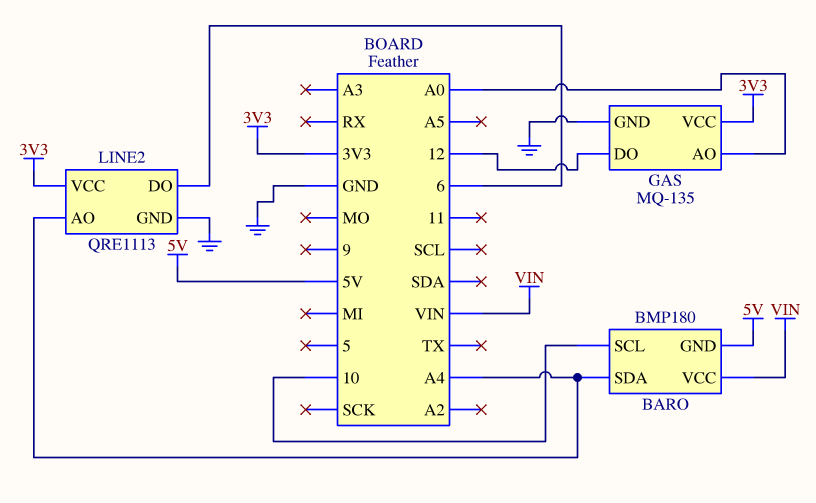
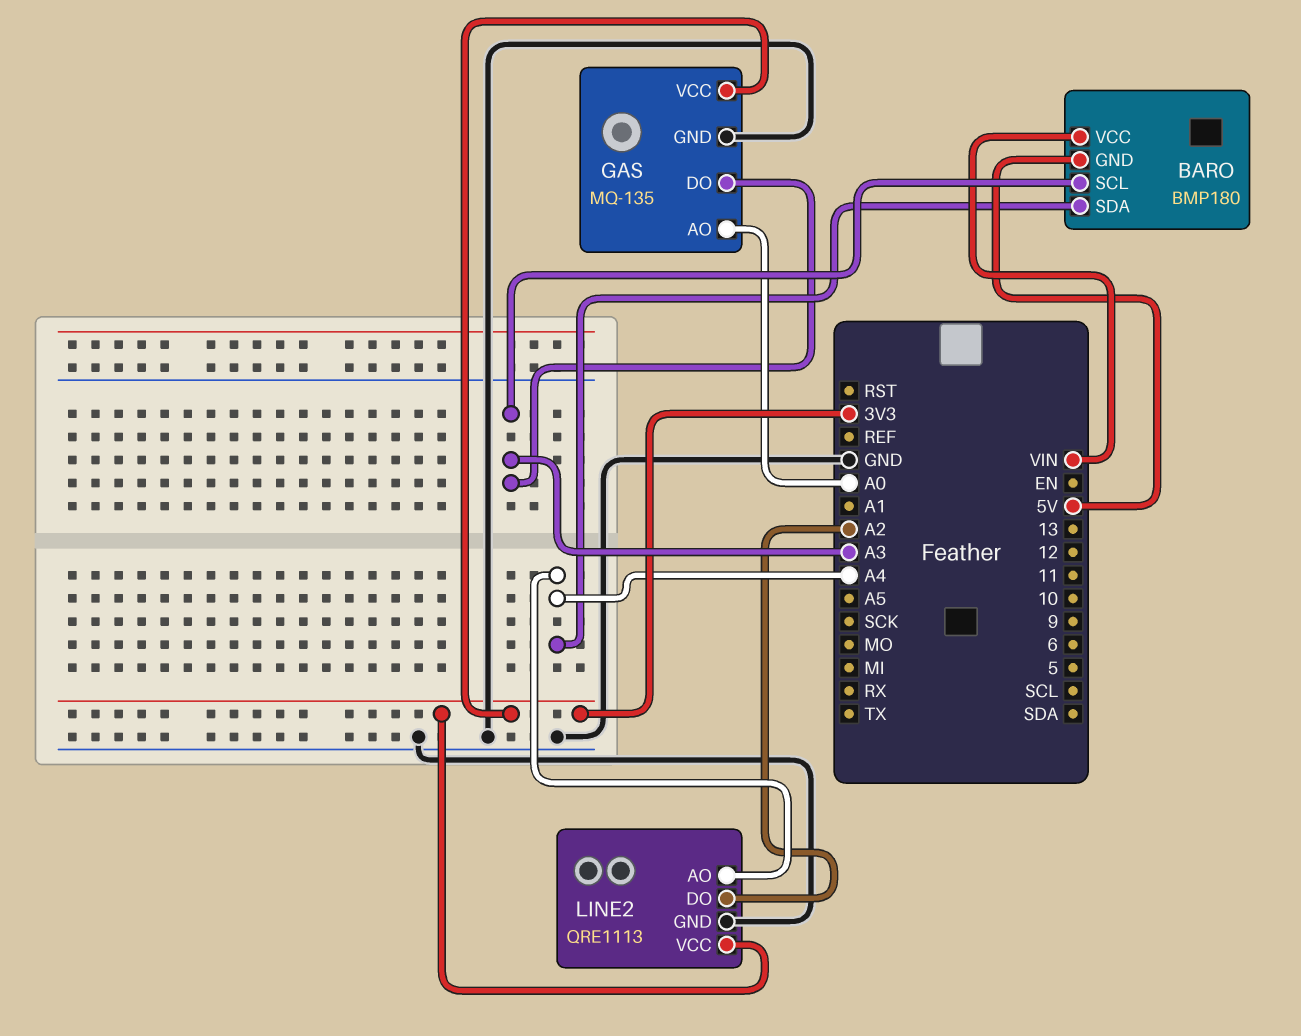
BARO pin SCL: 10 -> A3
GAS pin DO: 12 -> A3
LINE2 pin DO: 6 -> A2

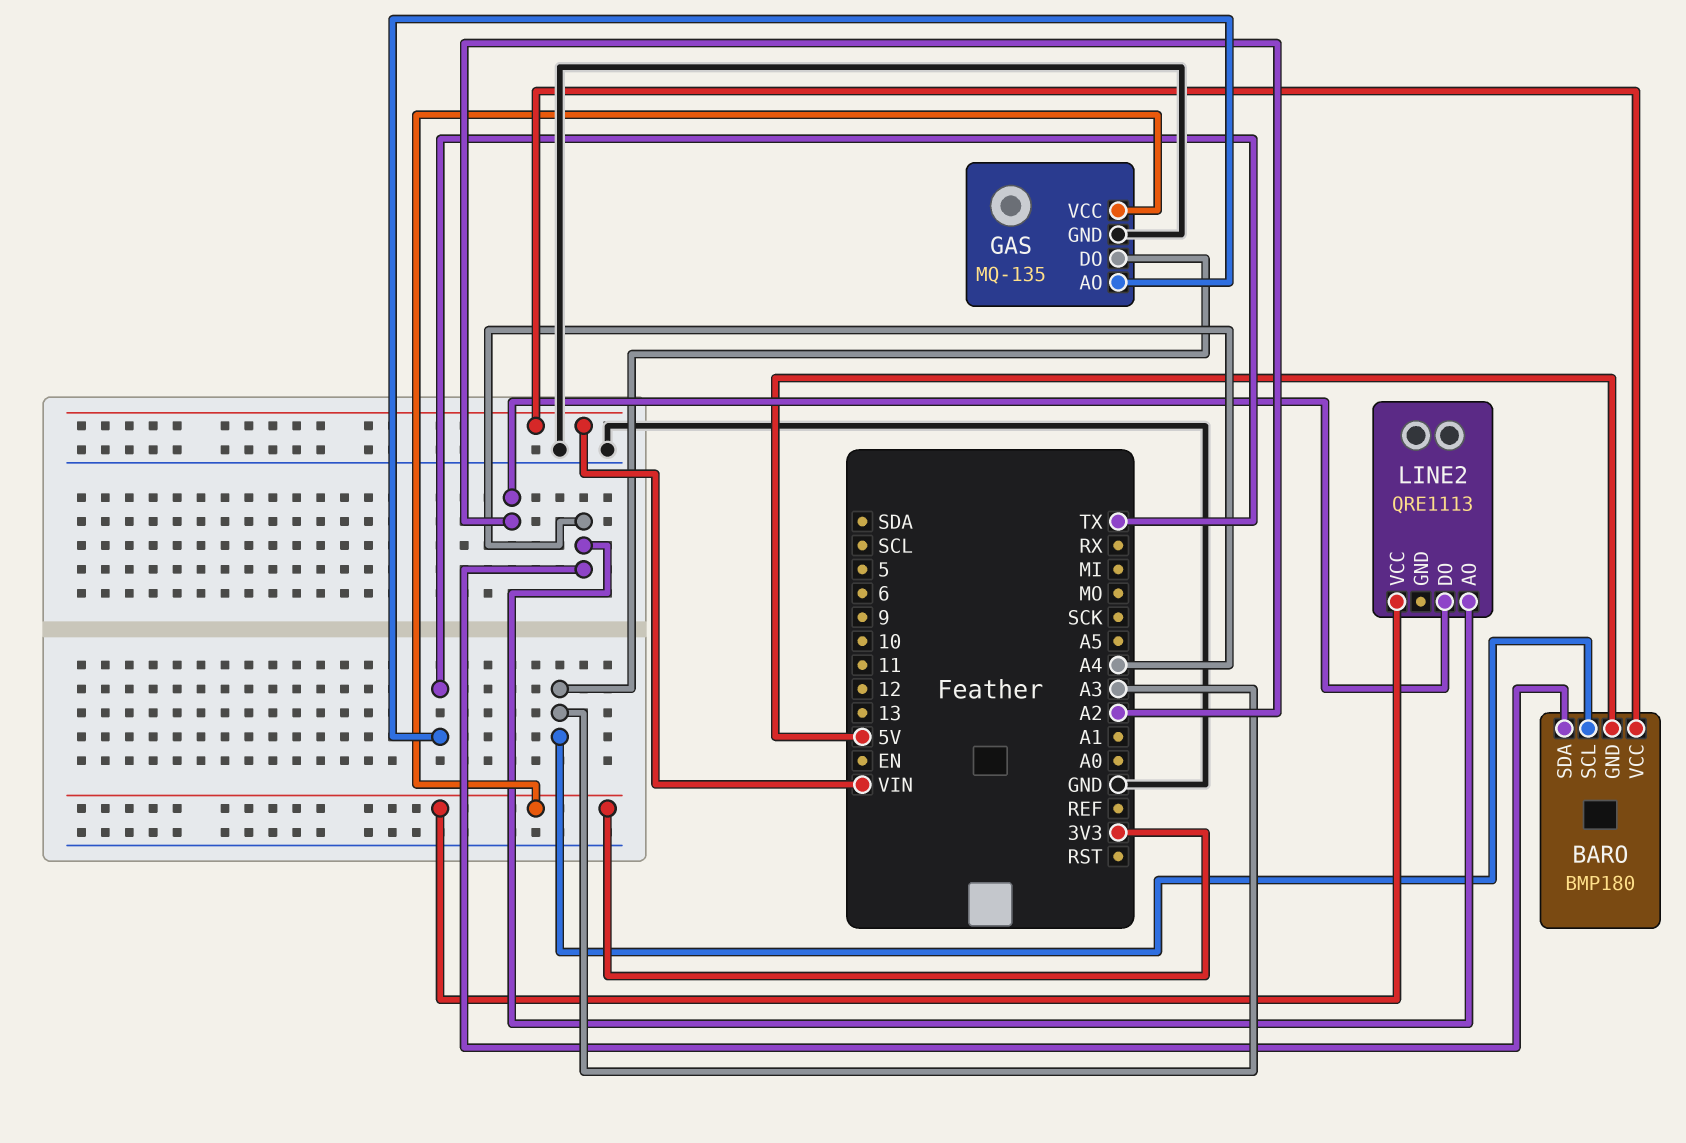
GAS pin AO: A0 -> TX
LINE2 pin GND: GND -> none

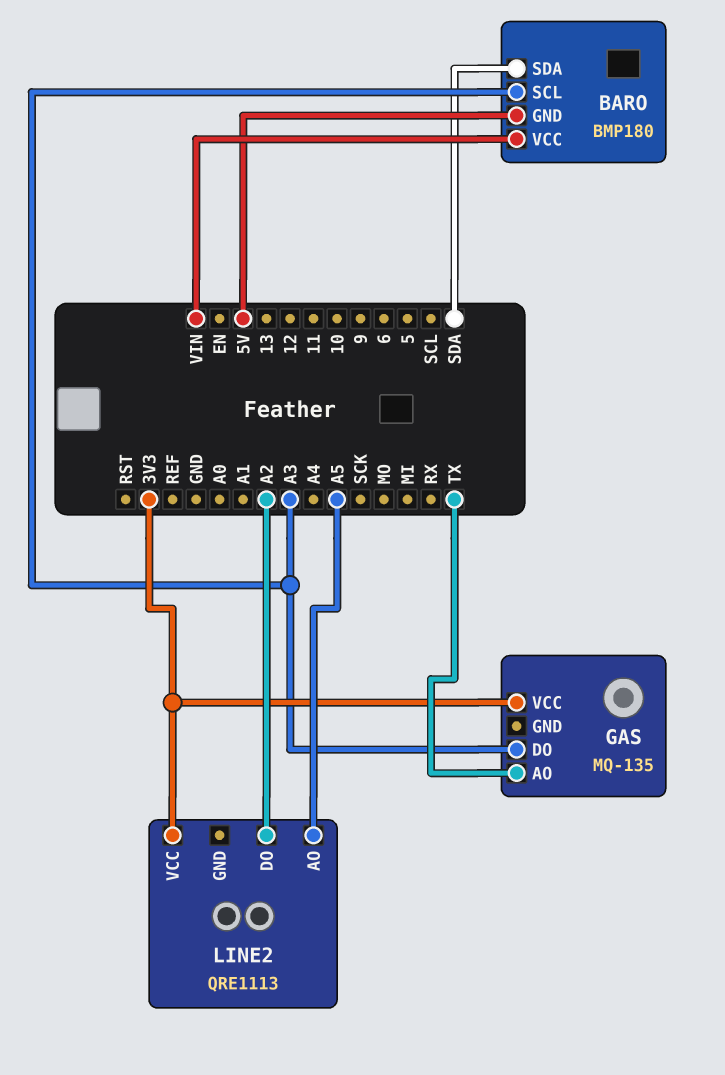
BARO pin SDA: A4 -> SDA
GAS pin GND: GND -> none
LINE2 pin AO: A4 -> A5

